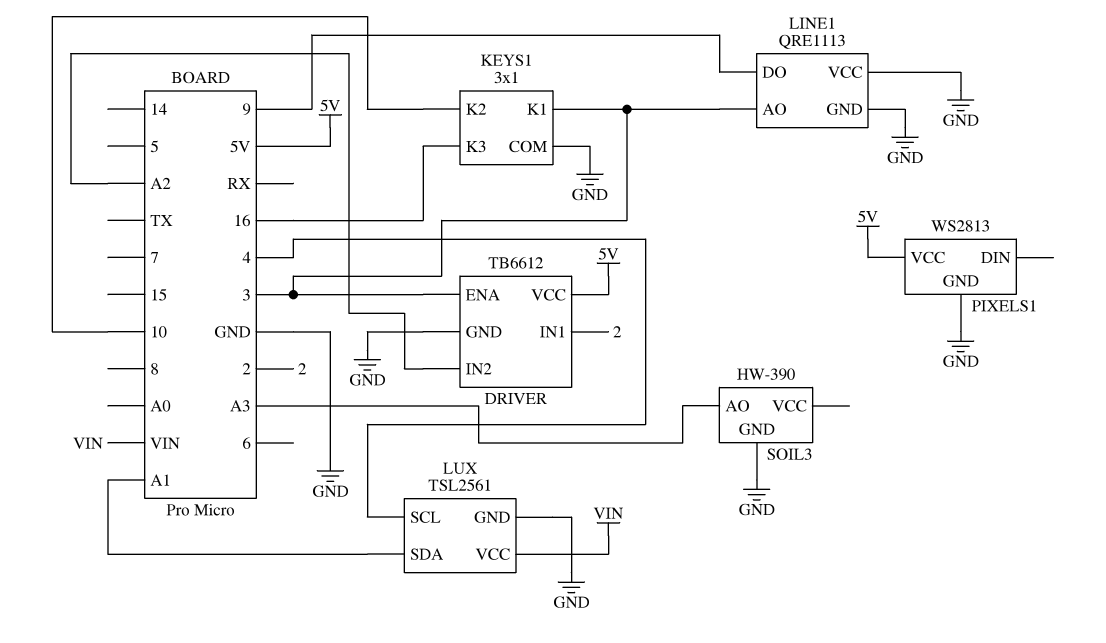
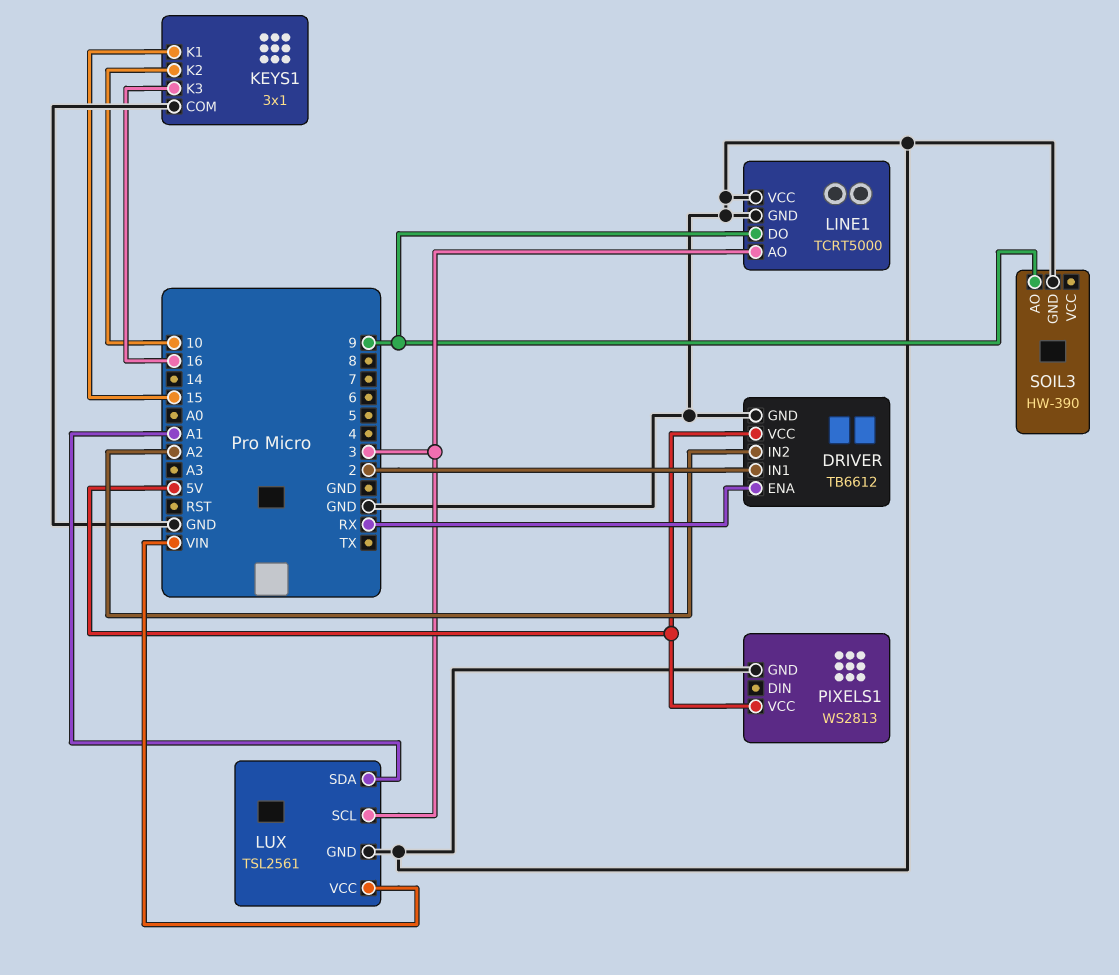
DRIVER pin ENA: 3 -> RX
KEYS1 pin K1: 3 -> 15
LINE1: QRE1113 -> TCRT5000
LUX pin SCL: 4 -> 3
SOIL3 pin AO: A3 -> 9

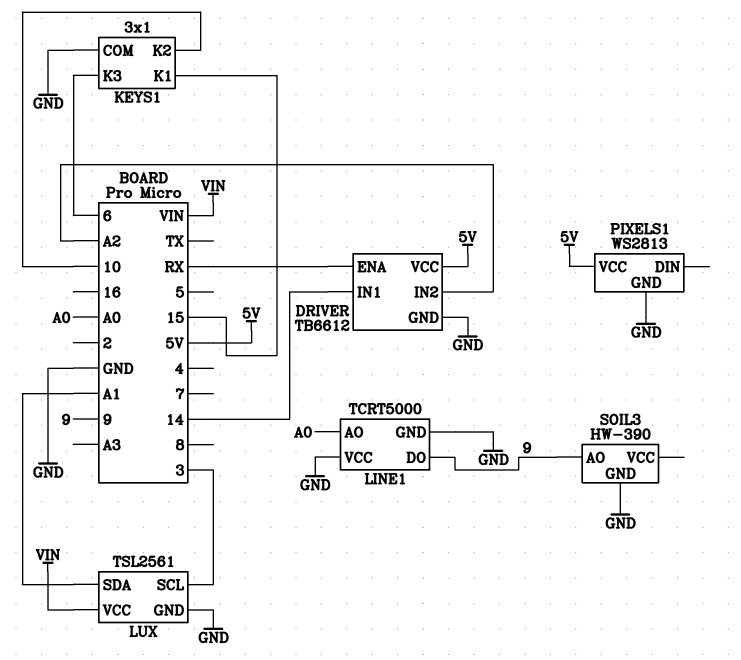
DRIVER pin IN1: 2 -> 14
KEYS1 pin K3: 16 -> 6
LINE1 pin AO: 3 -> A0

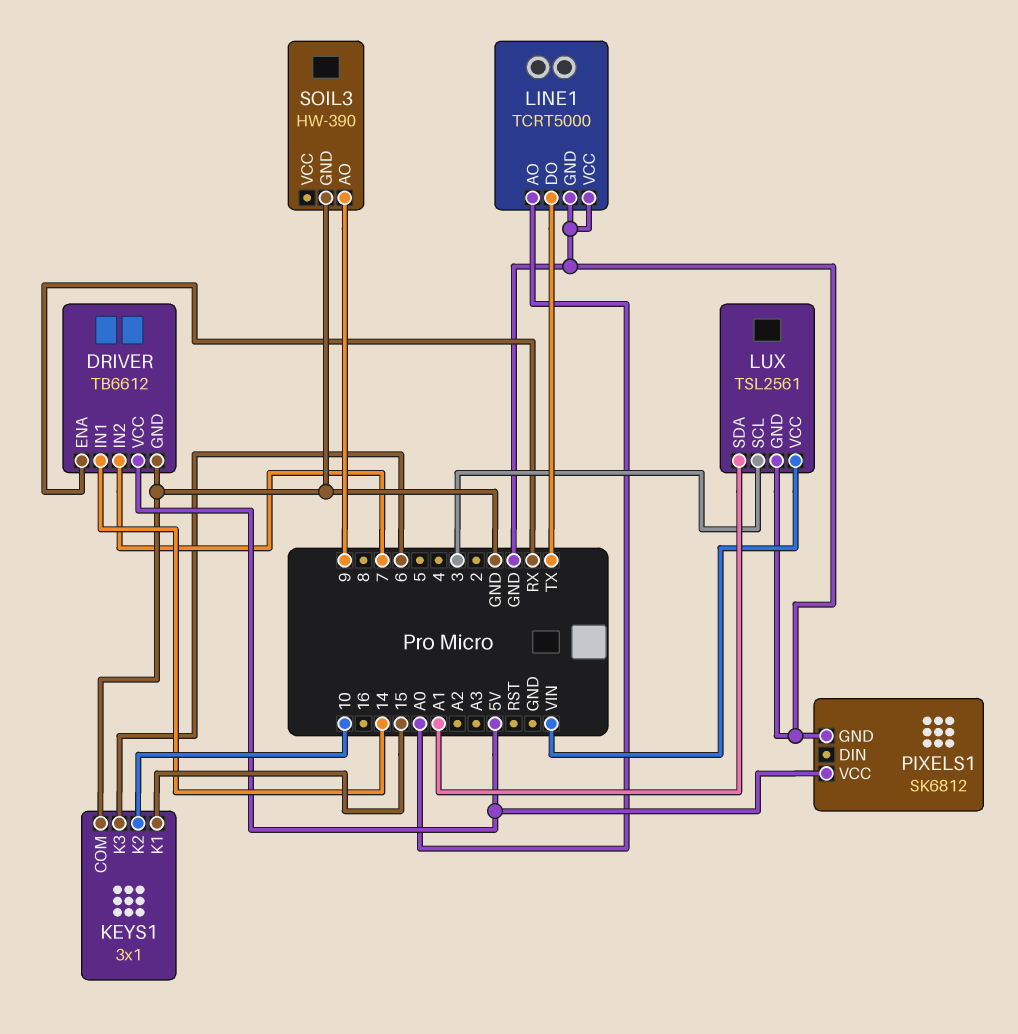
DRIVER pin IN2: A2 -> 7
LINE1 pin DO: 9 -> TX
PIXELS1: WS2813 -> SK6812

